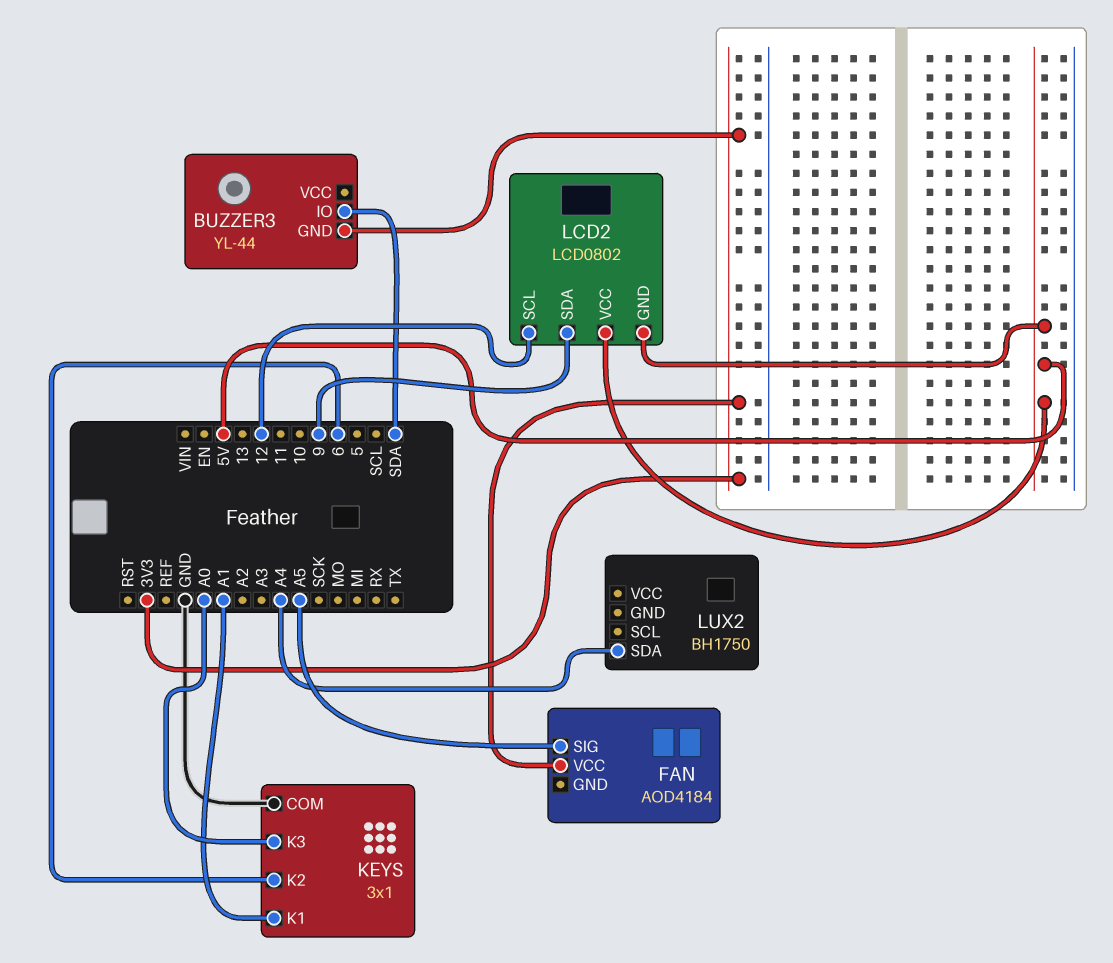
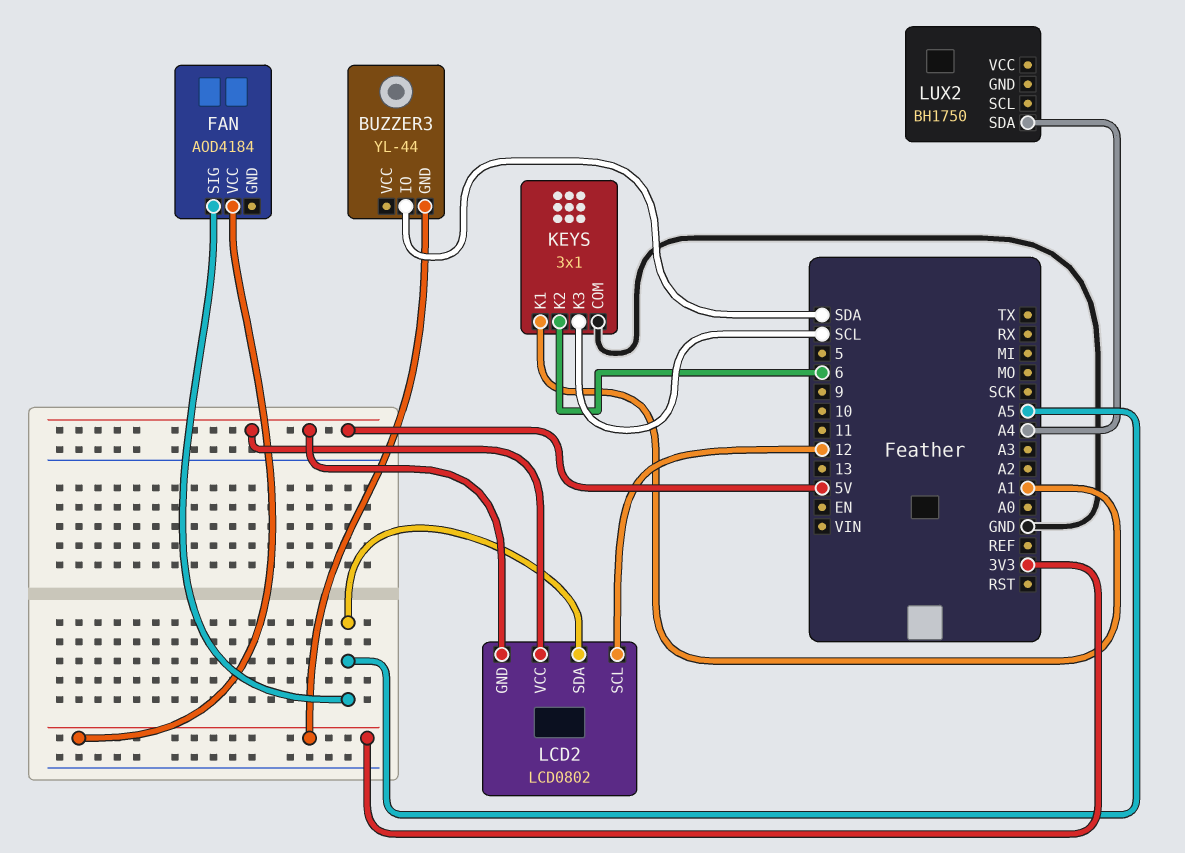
KEYS pin K3: A0 -> SCL
LCD2 pin SDA: 9 -> A5

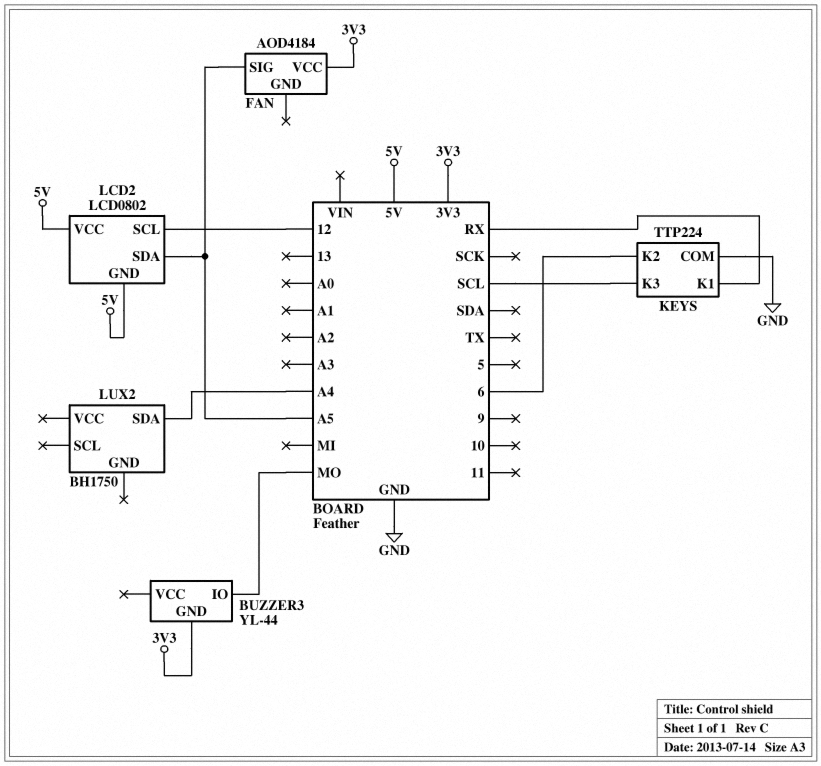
BUZZER3 pin IO: SDA -> MO
KEYS: 3x1 -> TTP224
KEYS pin K1: A1 -> RX

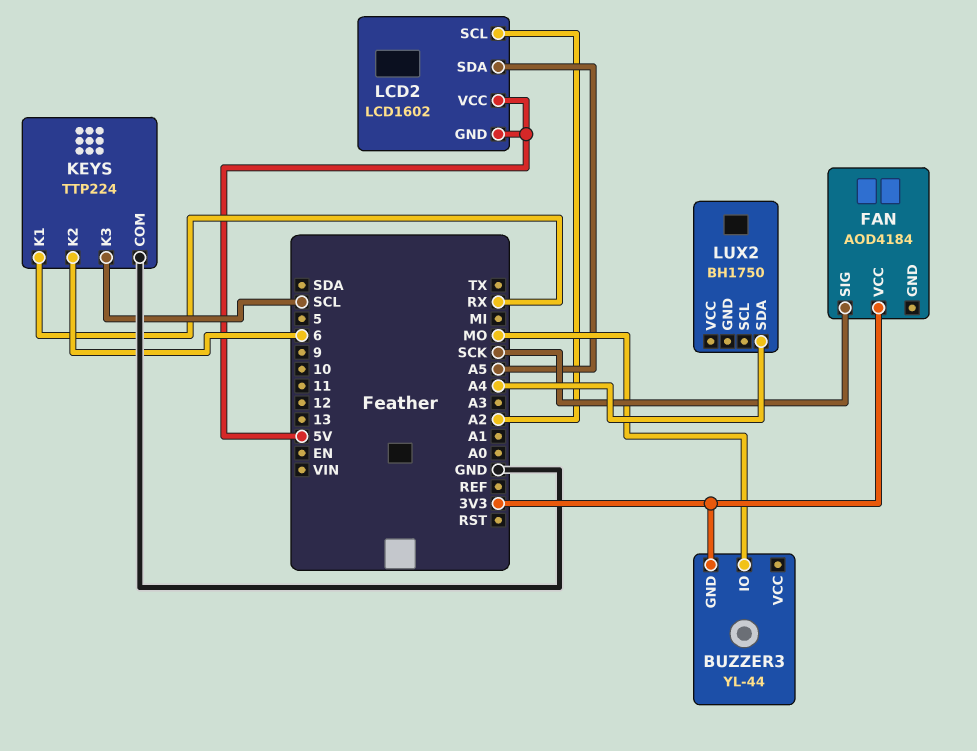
FAN pin SIG: A5 -> SCK
LCD2: LCD0802 -> LCD1602
LCD2 pin SCL: 12 -> A2

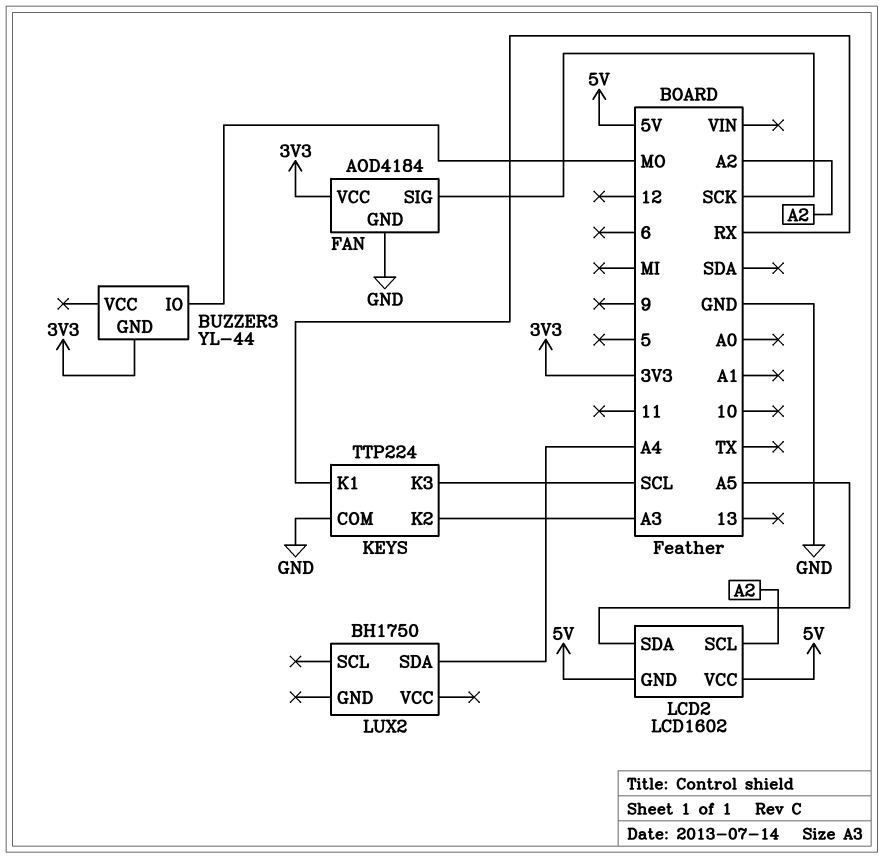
FAN pin GND: none -> GND
KEYS pin K2: 6 -> A3

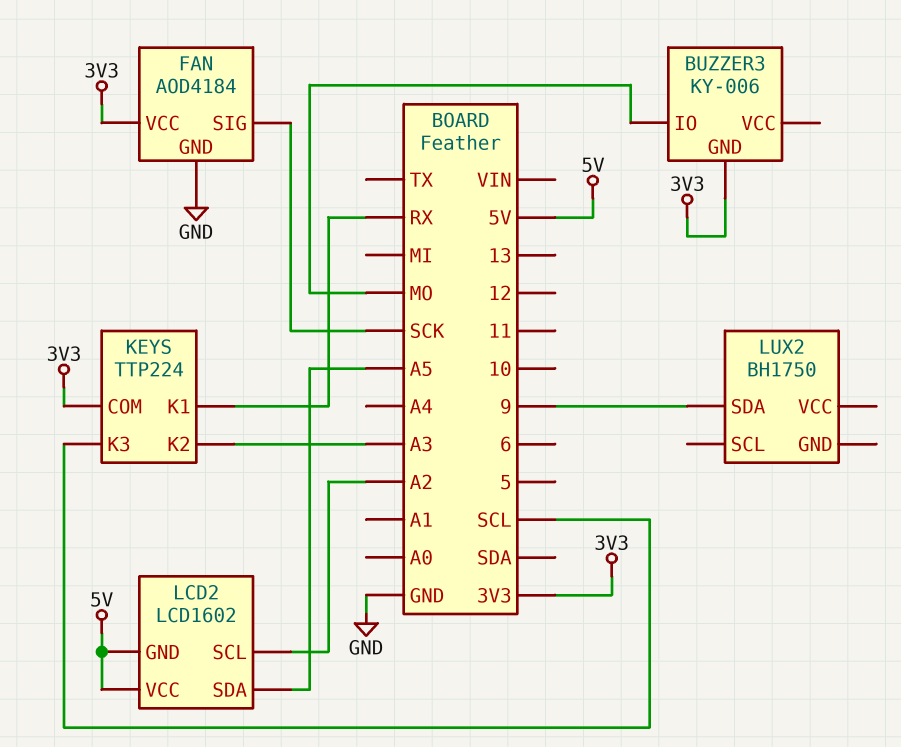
BUZZER3: YL-44 -> KY-006
KEYS pin COM: GND -> 3V3
LUX2 pin SDA: A4 -> 9

